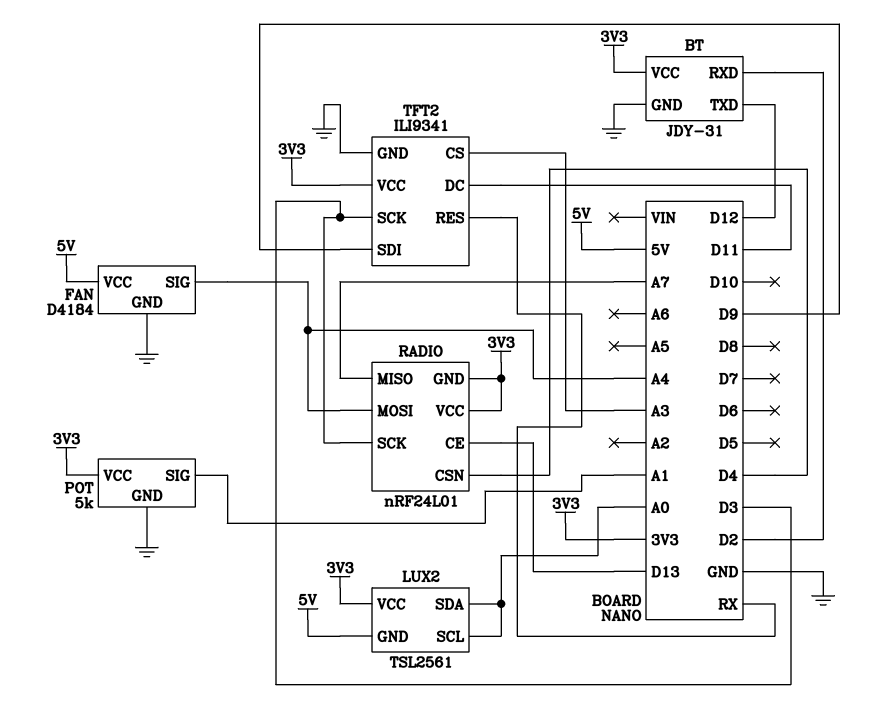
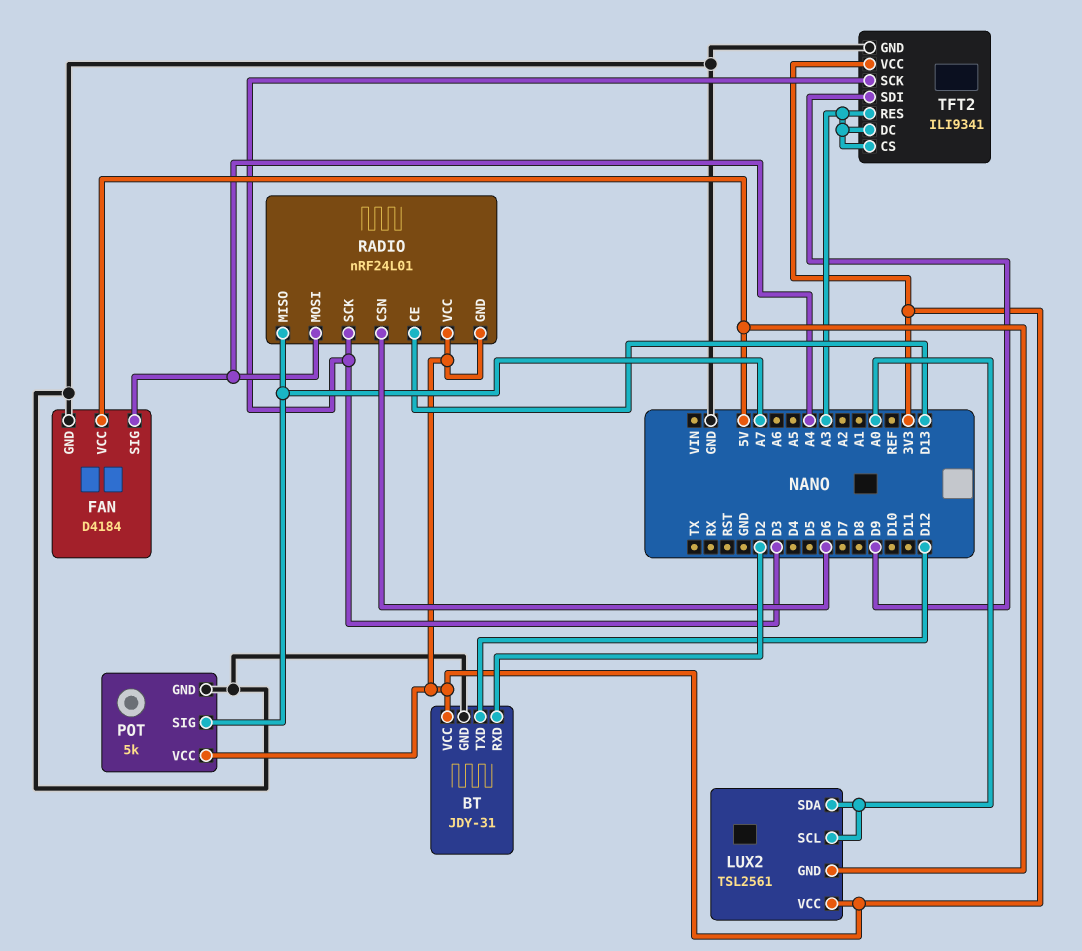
POT pin SIG: A1 -> A7
RADIO pin CSN: D4 -> D6
TFT2 pin DC: D11 -> A3
TFT2 pin RES: RX -> A3

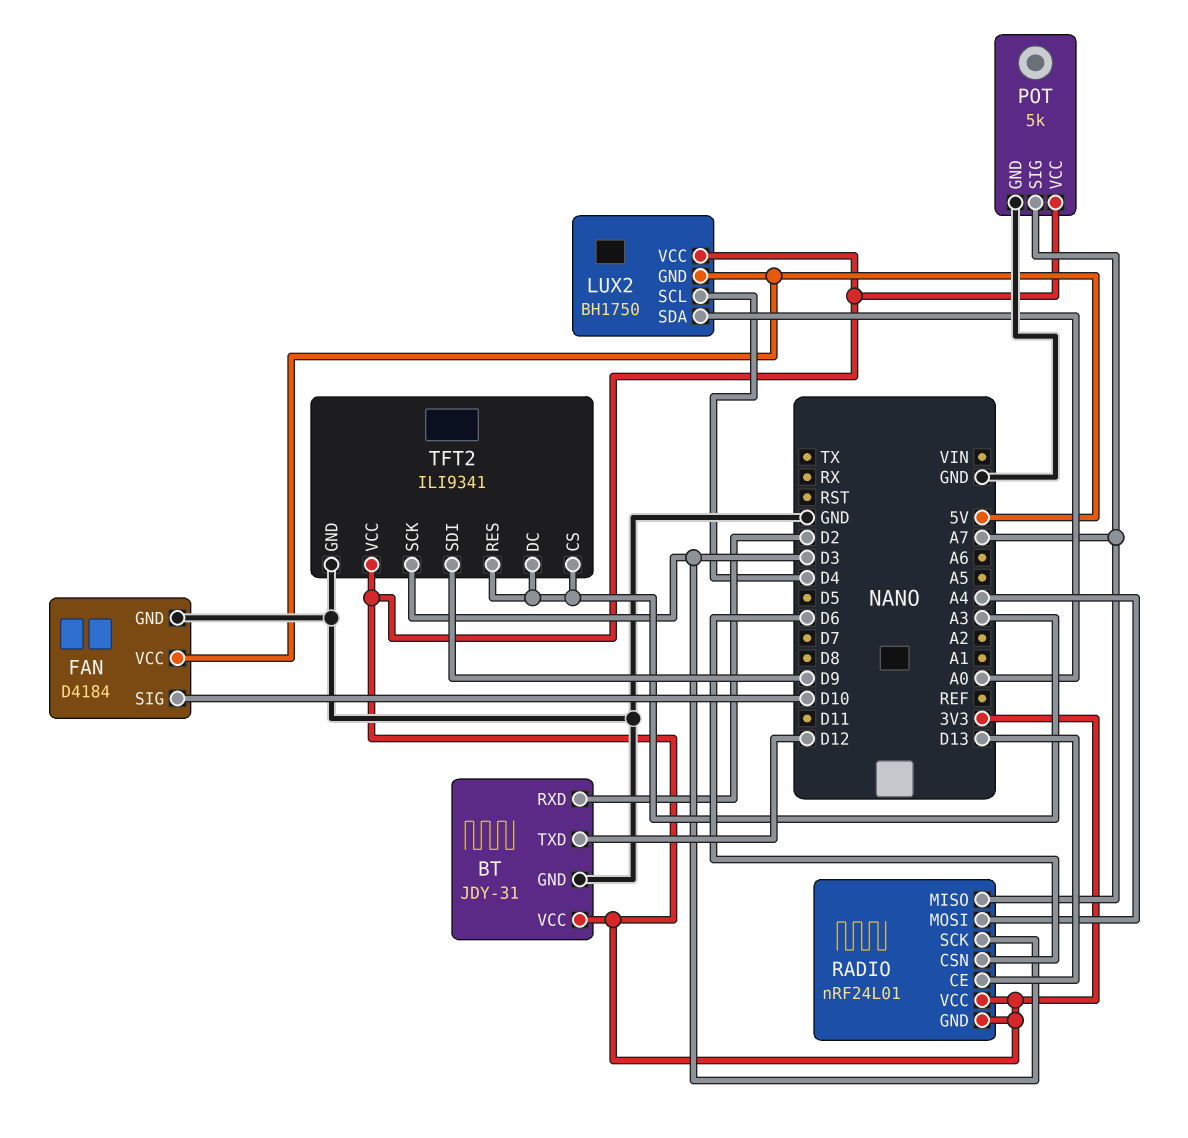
FAN pin SIG: A4 -> D10
LUX2: TSL2561 -> BH1750
LUX2 pin SCL: A0 -> D4

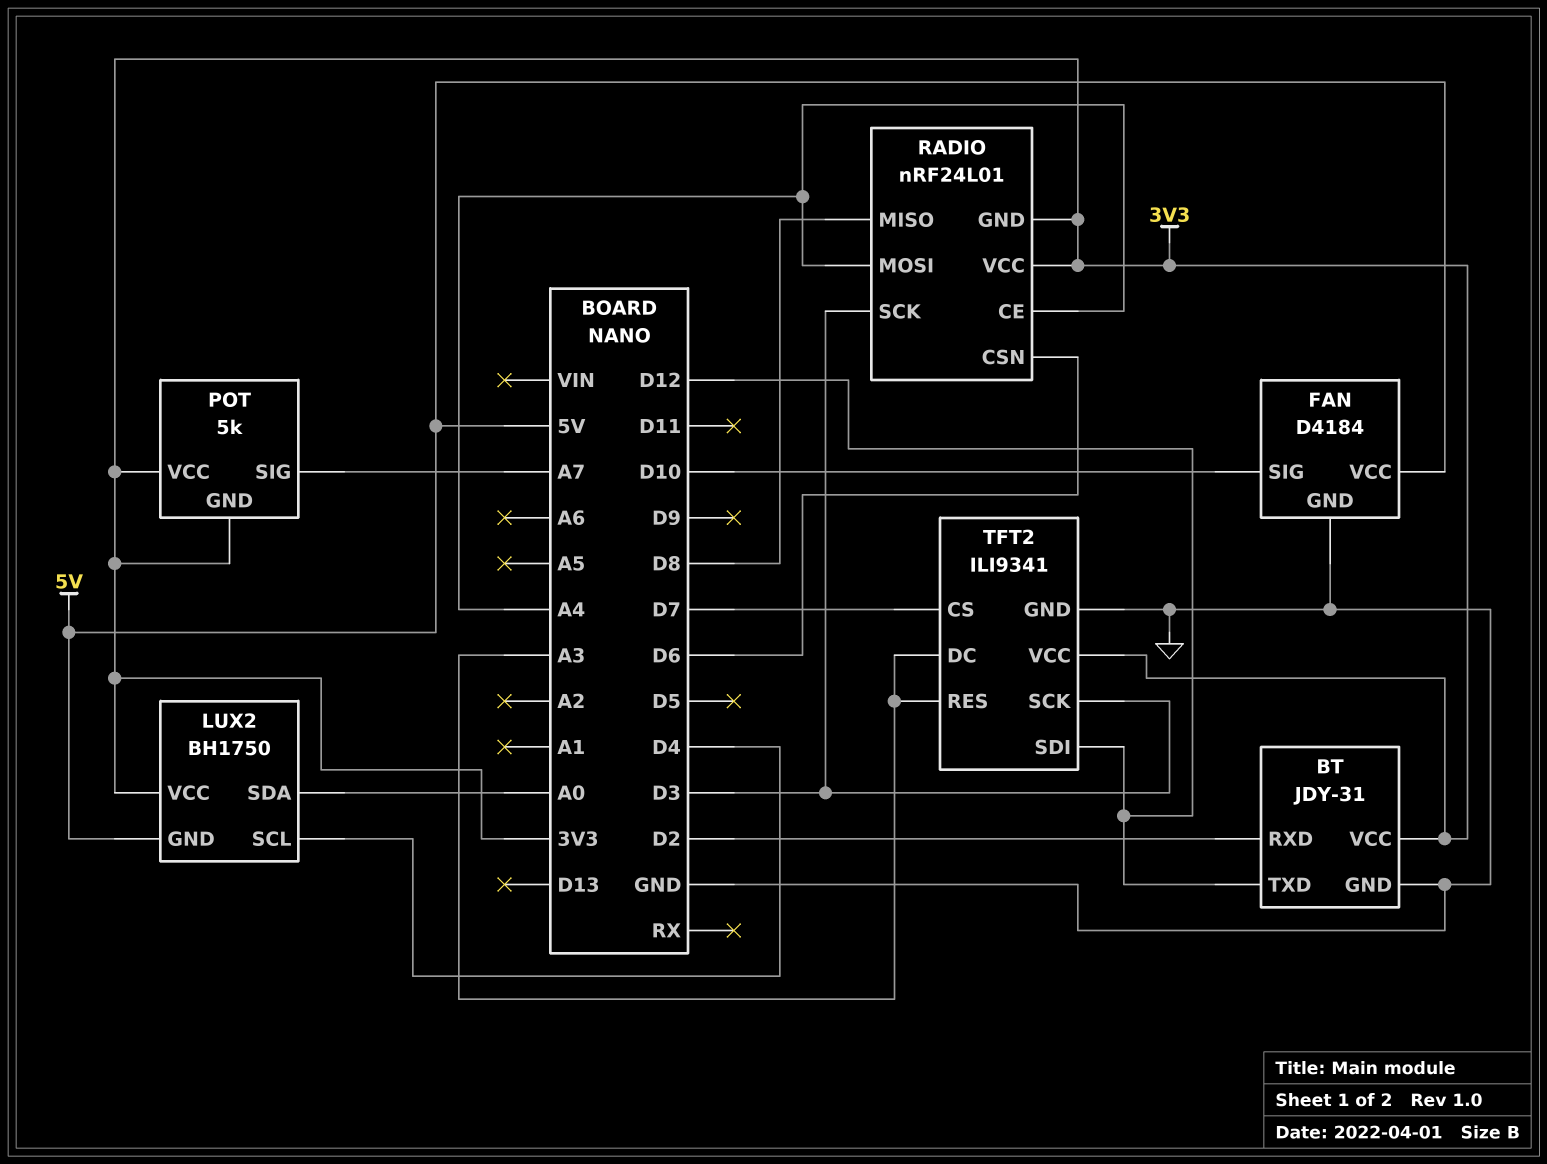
POT pin GND: GND -> 3V3
RADIO pin CE: D13 -> A4
RADIO pin MISO: A7 -> D8
TFT2 pin CS: A3 -> D7
TFT2 pin SDI: D9 -> D12

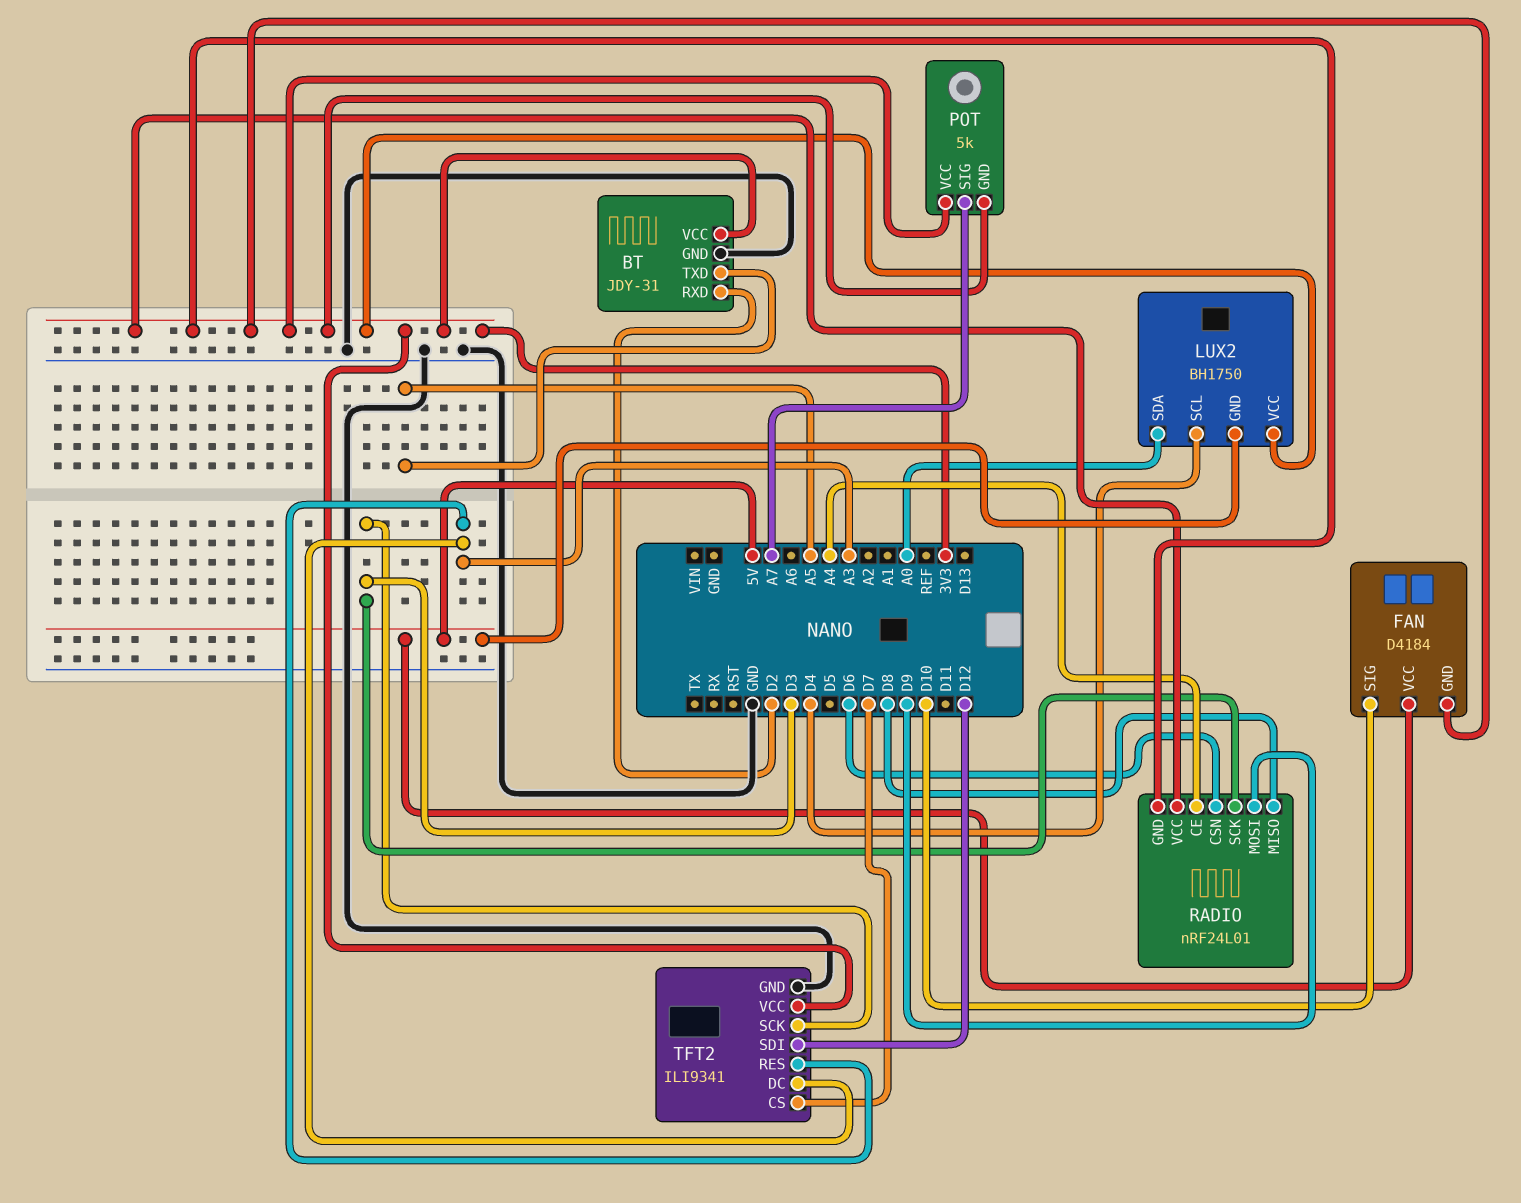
BT pin TXD: D12 -> A5
FAN pin GND: GND -> 3V3
RADIO pin MOSI: A4 -> D9

